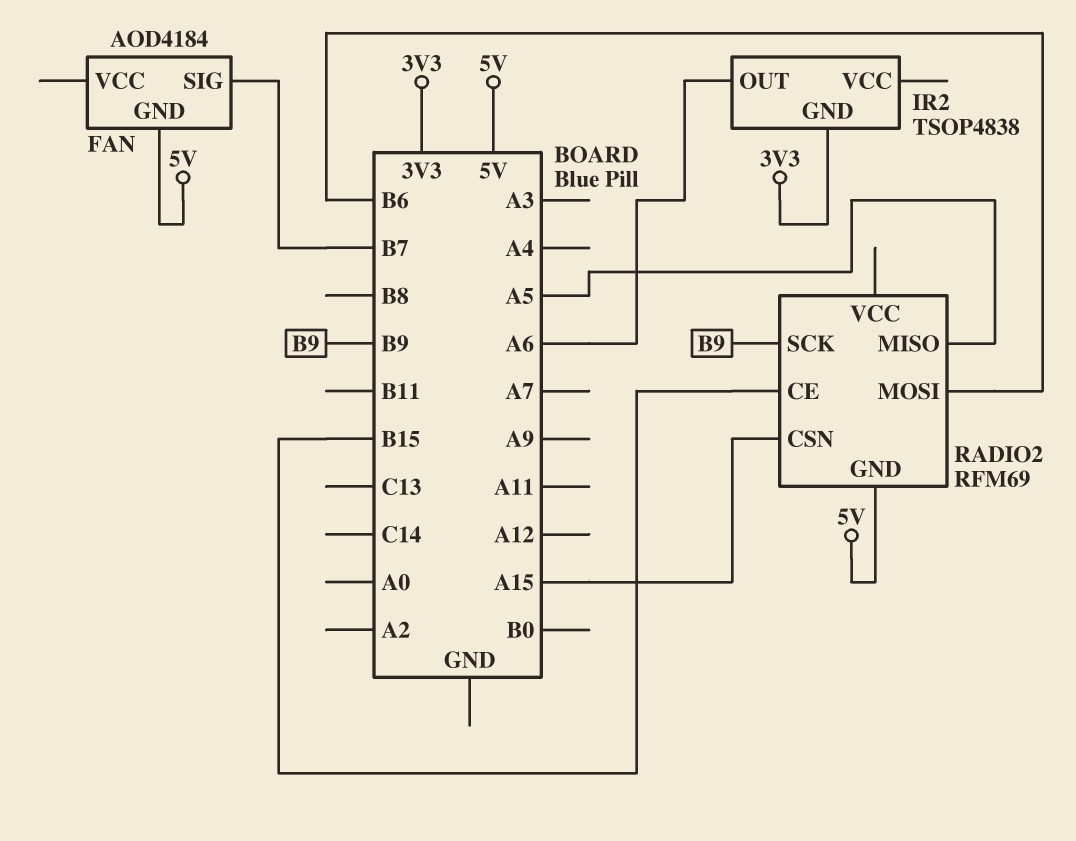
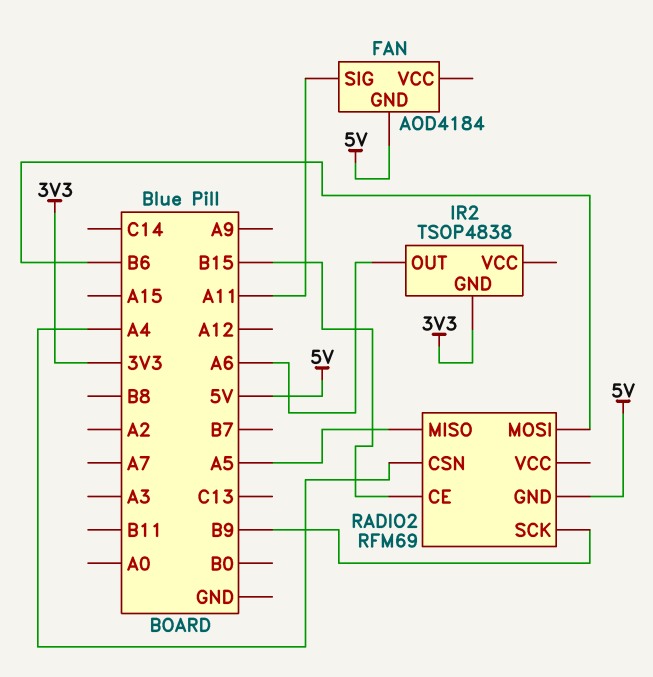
FAN pin SIG: B7 -> A11
RADIO2 pin CSN: A15 -> A4

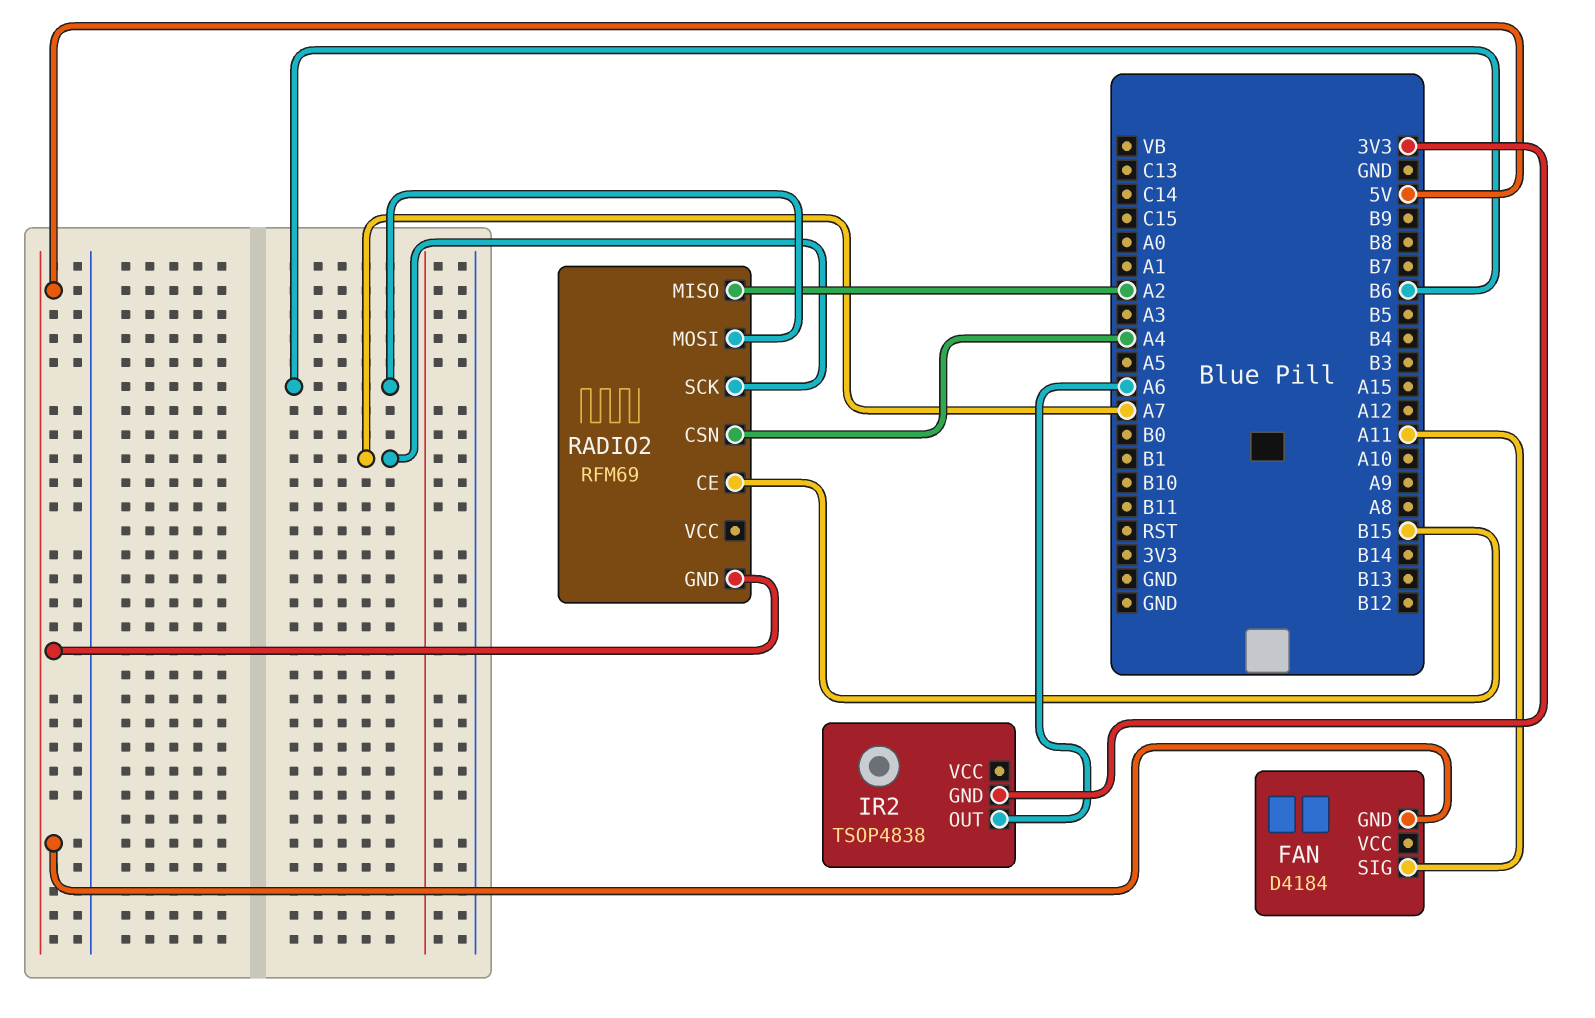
FAN: AOD4184 -> D4184
RADIO2 pin MISO: A5 -> A2
RADIO2 pin SCK: B9 -> A7

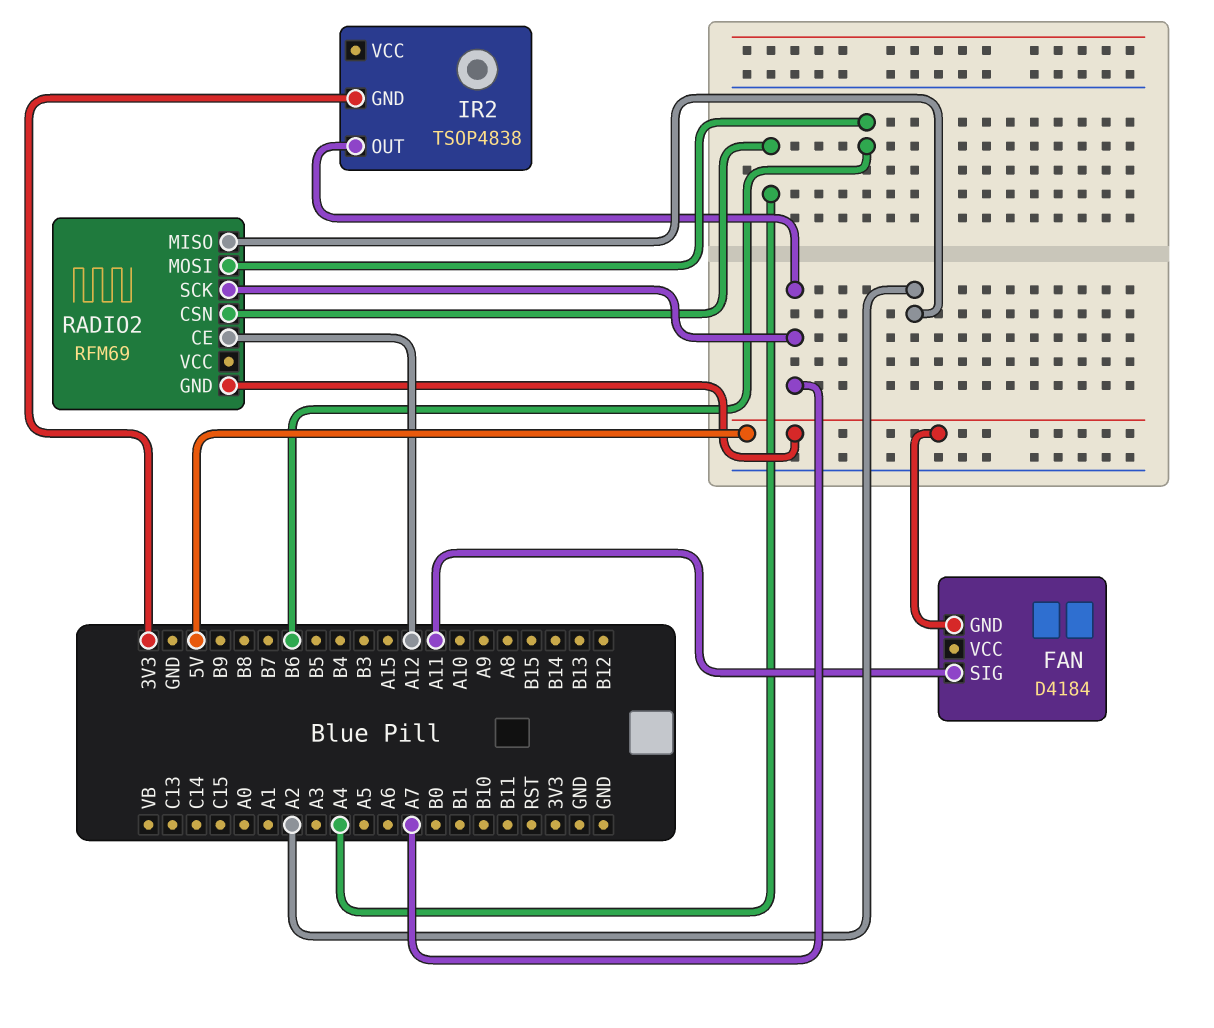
IR2 pin OUT: A6 -> A7
RADIO2 pin CE: B15 -> A12

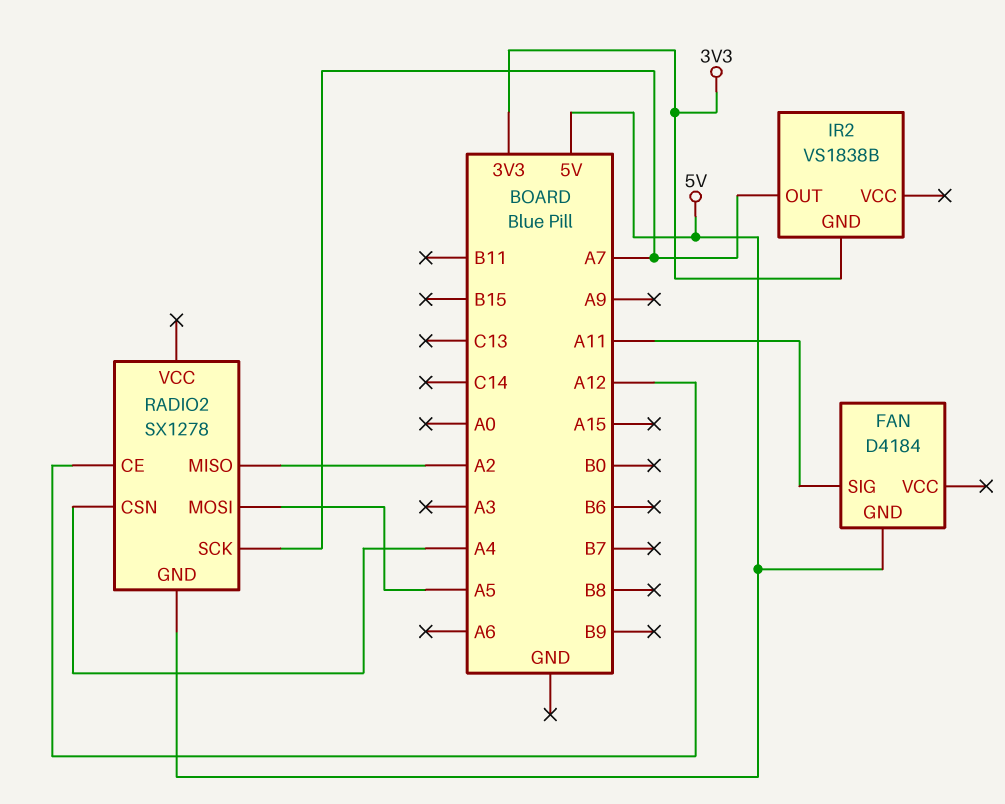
IR2: TSOP4838 -> VS1838B
RADIO2: RFM69 -> SX1278
RADIO2 pin MOSI: B6 -> A5

